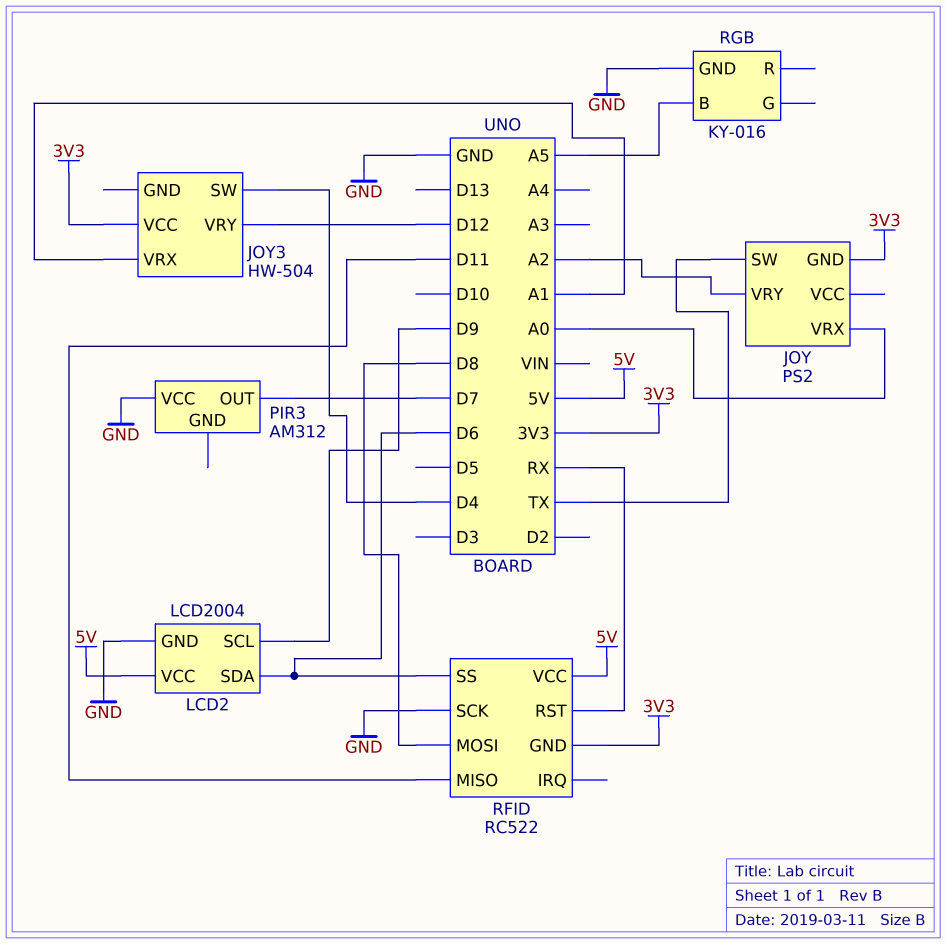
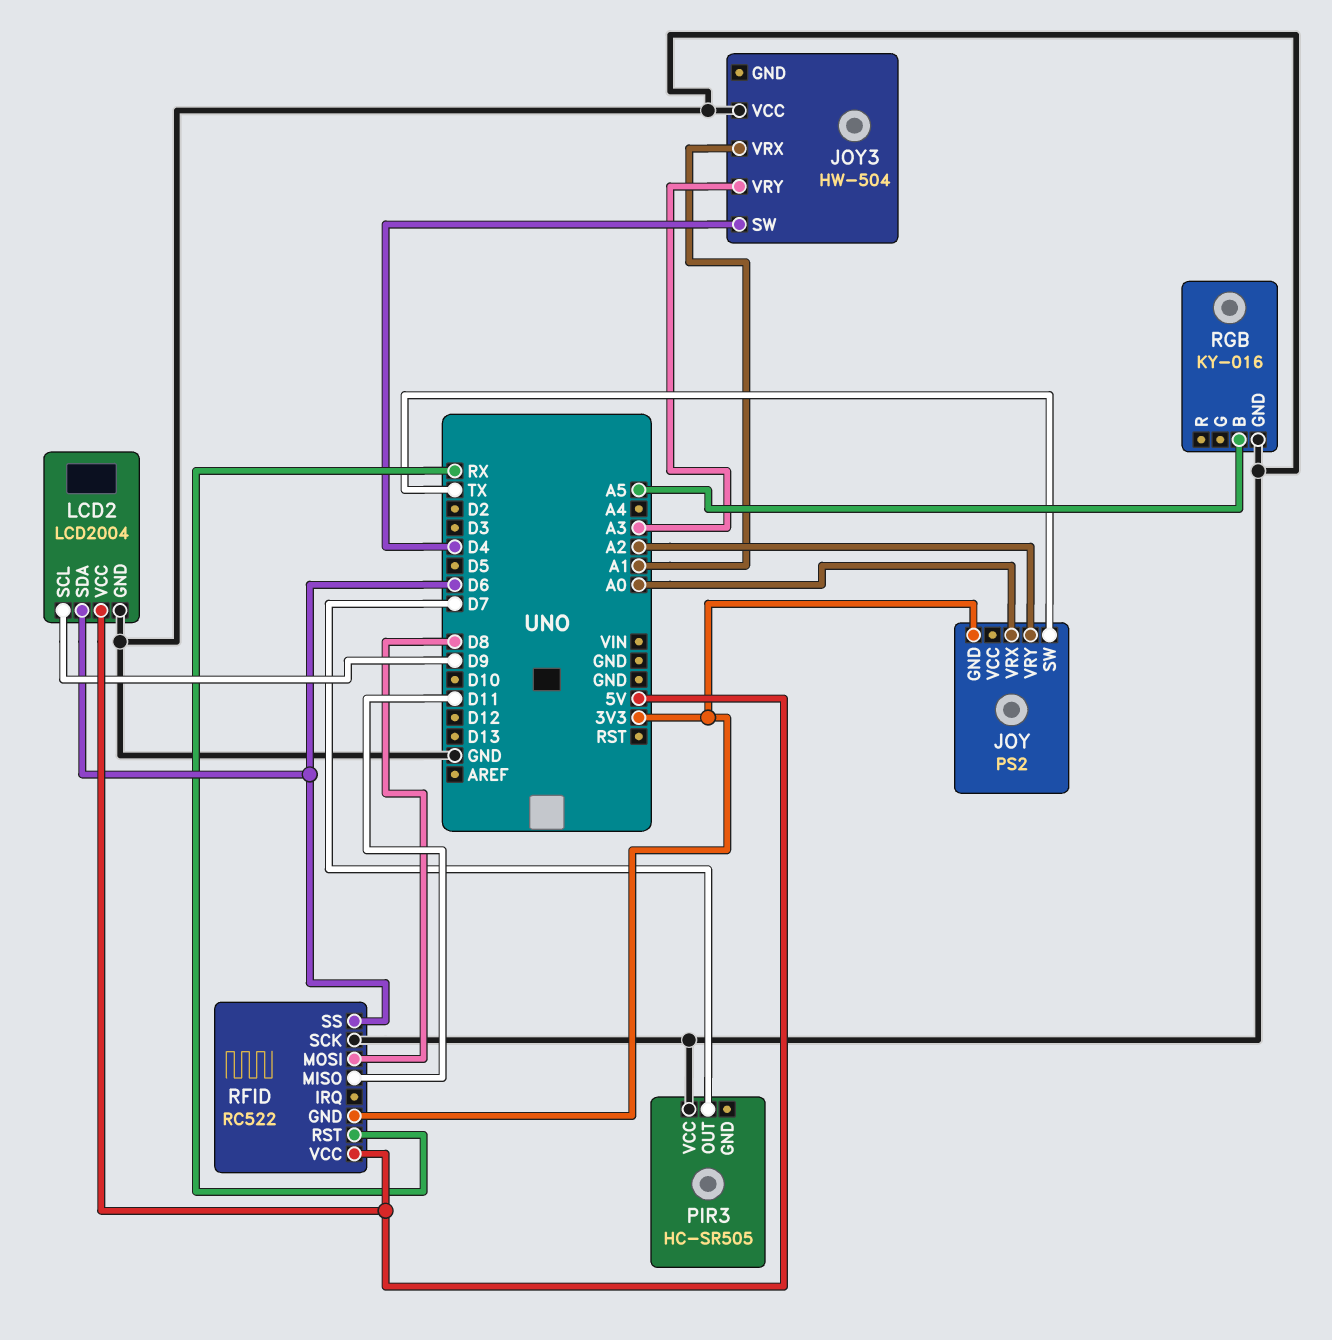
JOY3 pin VCC: 3V3 -> GND
JOY3 pin VRY: D12 -> A3
PIR3: AM312 -> HC-SR505

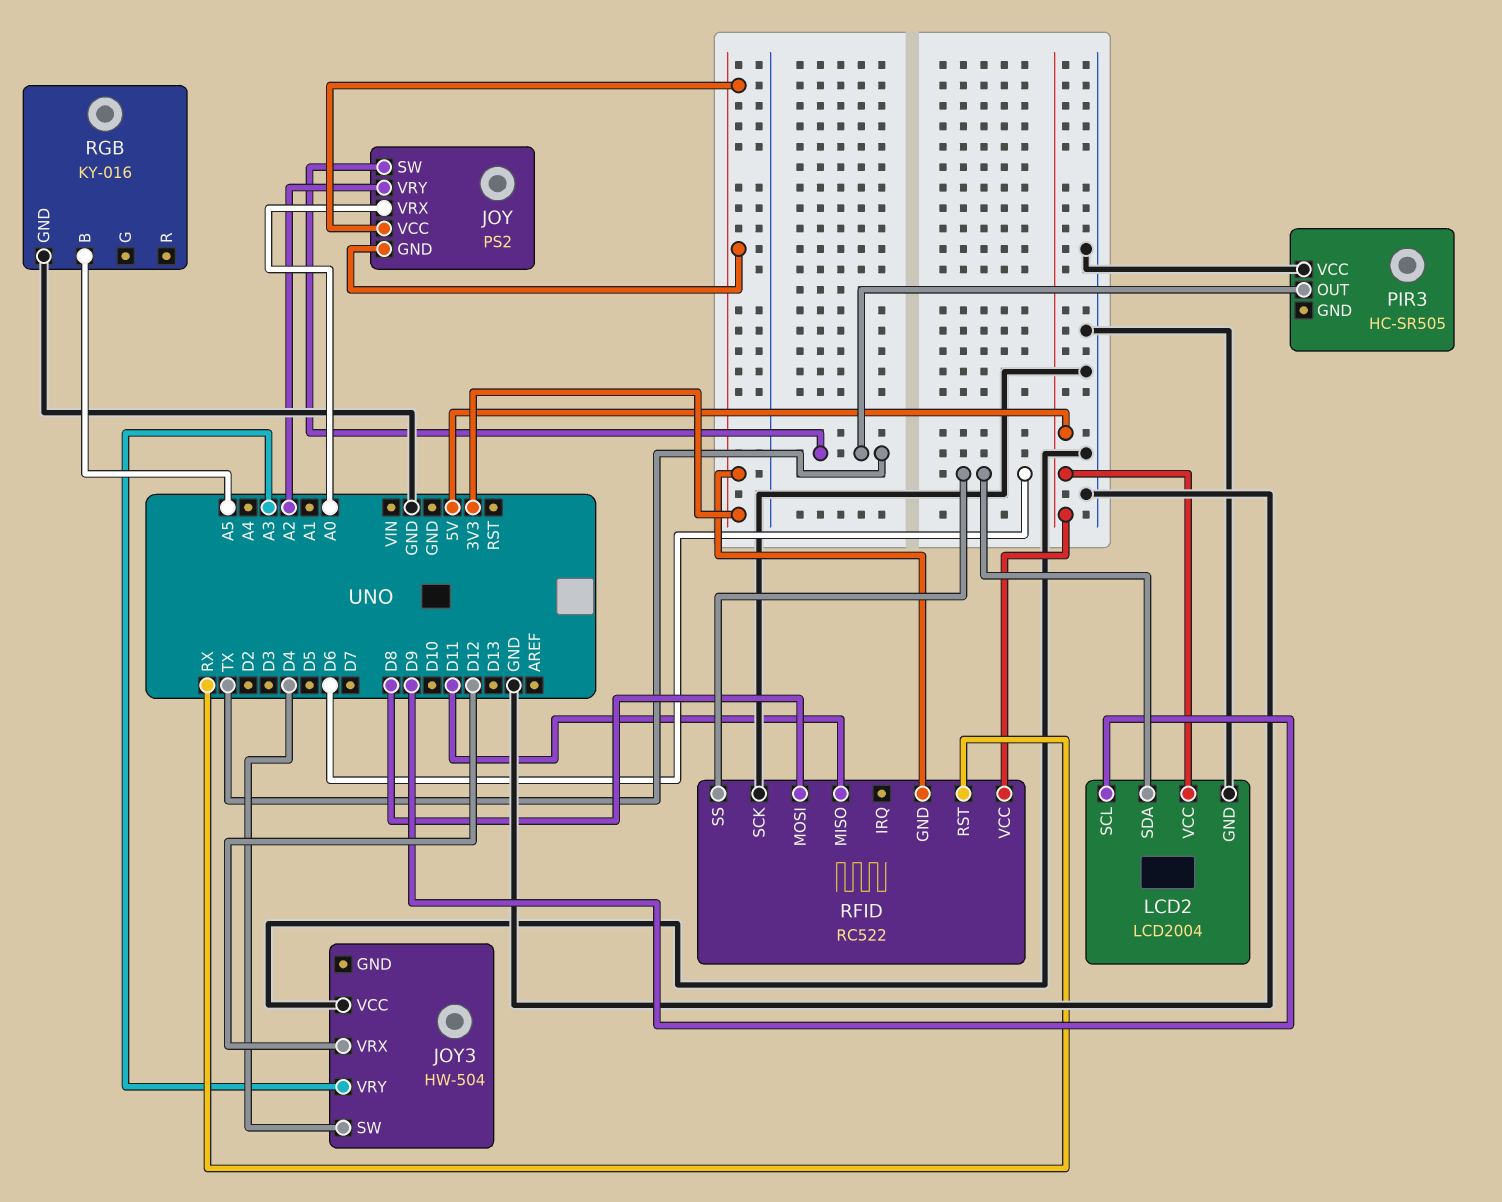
JOY pin VCC: none -> 3V3
JOY3 pin VRX: A1 -> D12
PIR3 pin OUT: D7 -> TX

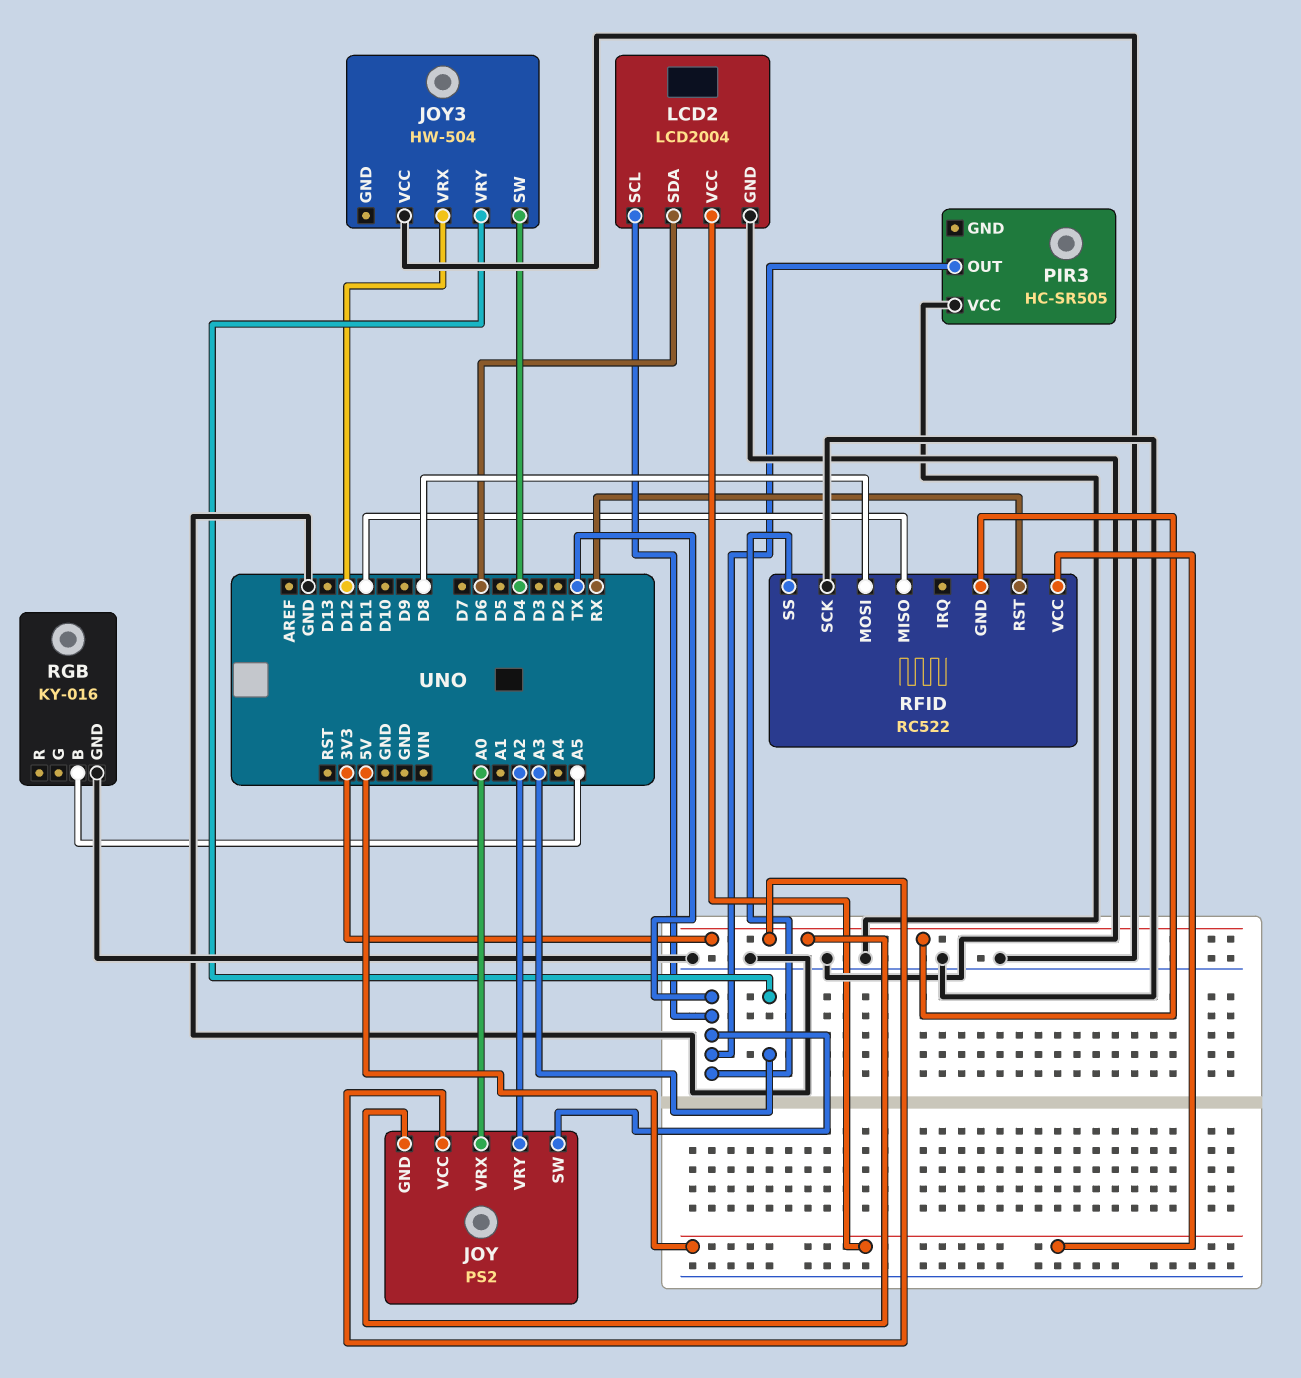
LCD2 pin SCL: D9 -> TX
RFID pin SS: D6 -> TX

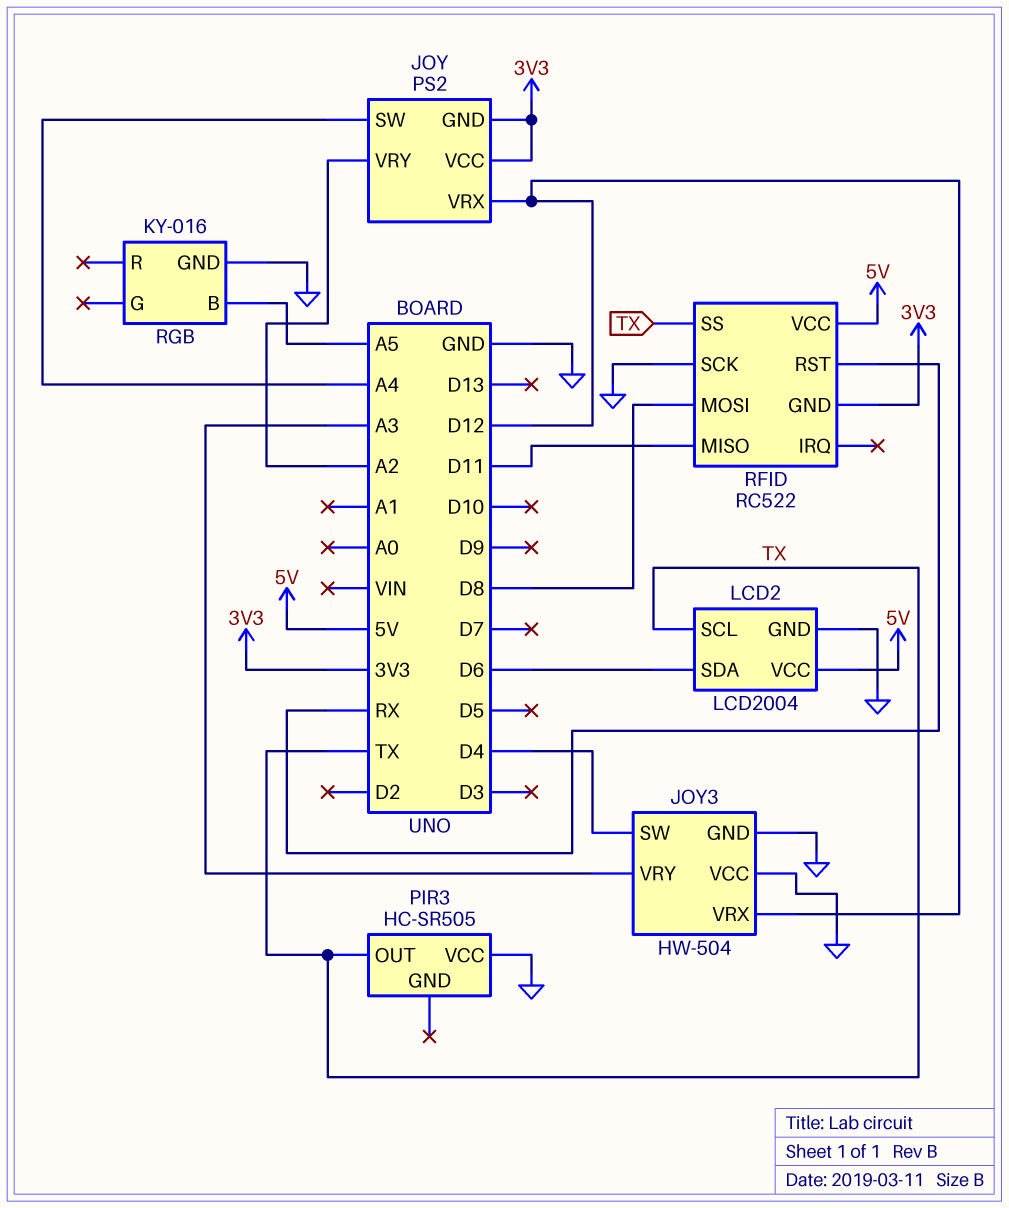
JOY pin SW: TX -> A4
JOY pin VRX: A0 -> D12
JOY3 pin GND: none -> GND

